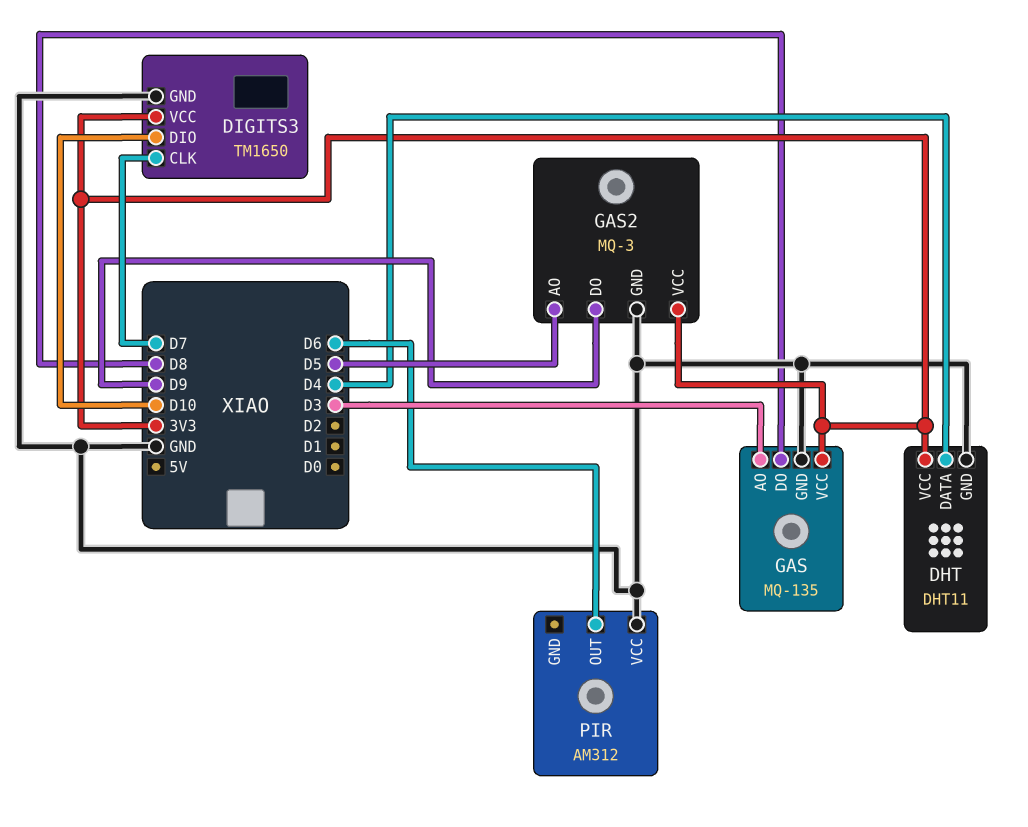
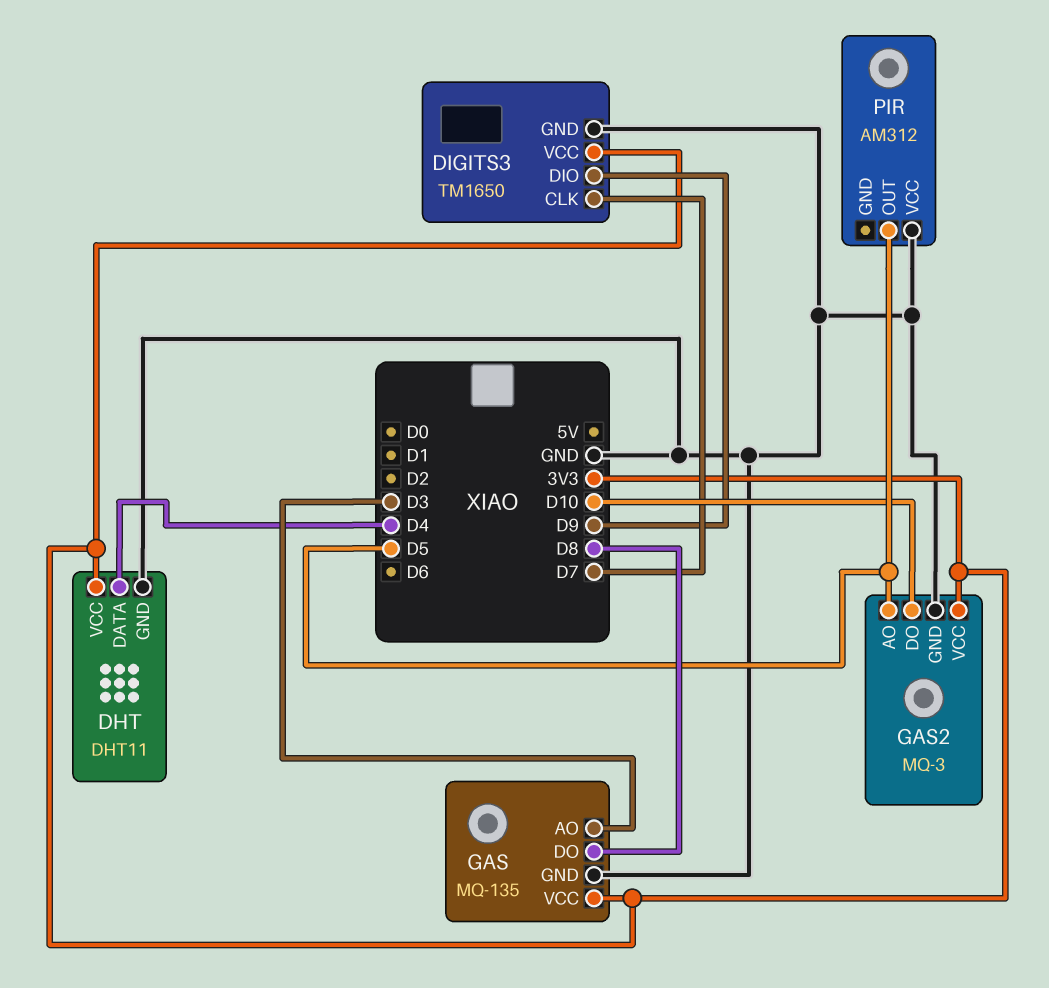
DIGITS3 pin DIO: D10 -> D9
GAS2 pin DO: D9 -> D10
PIR pin OUT: D6 -> D5

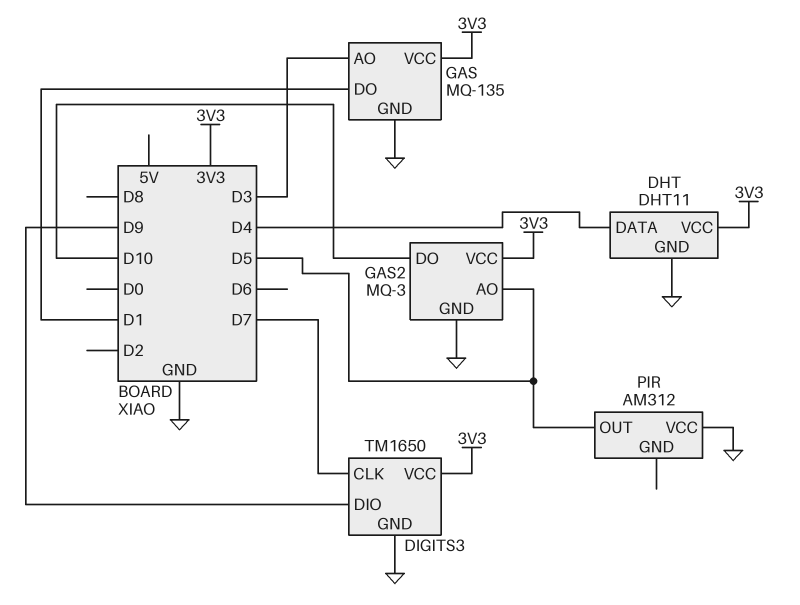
GAS pin DO: D8 -> D1

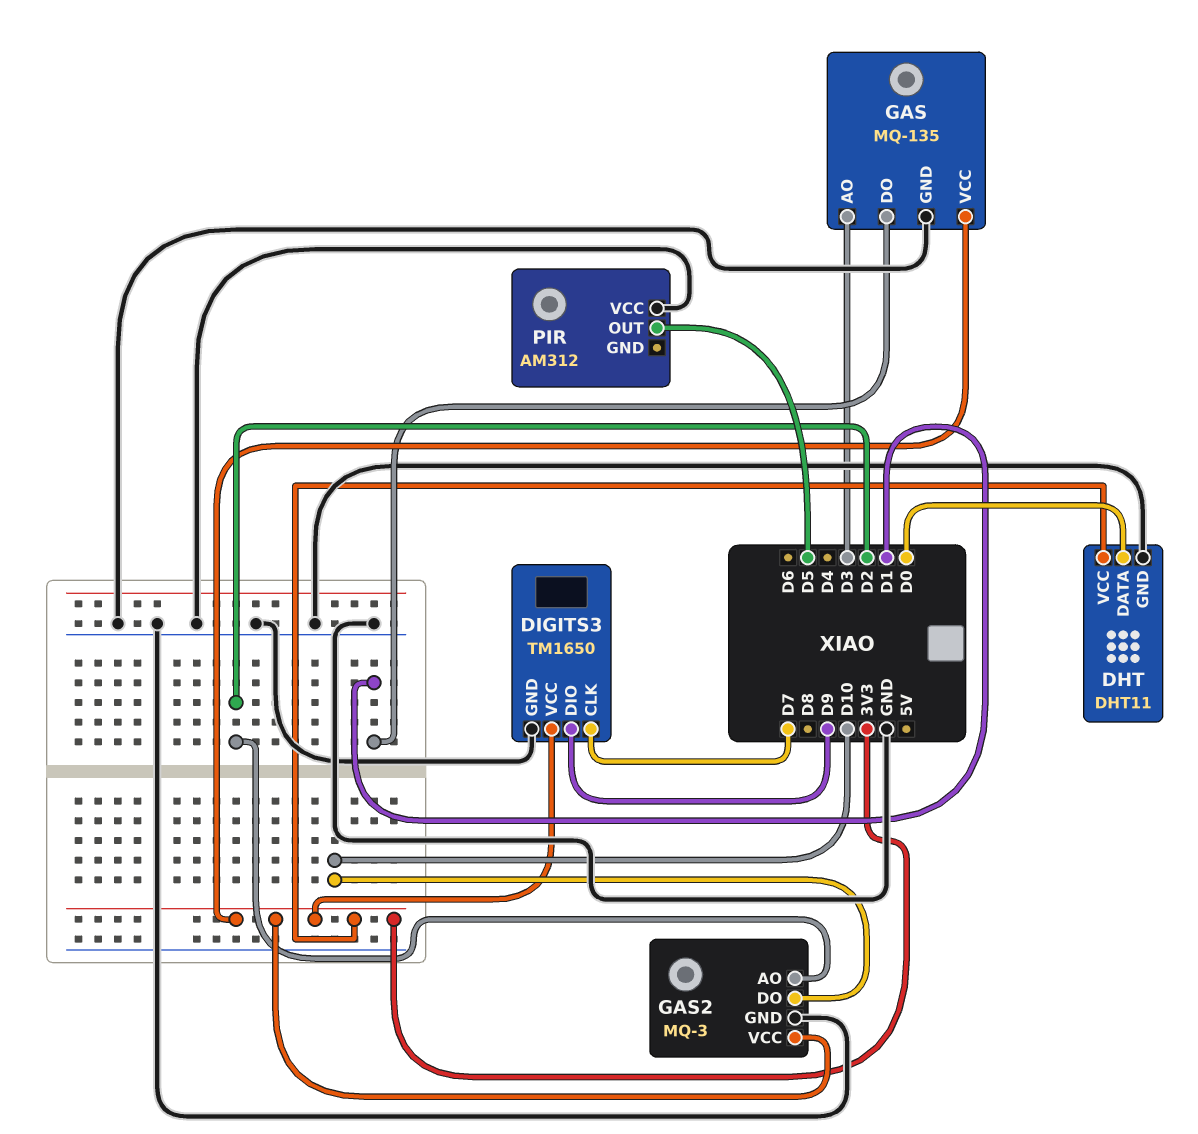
DHT pin DATA: D4 -> D0
GAS2 pin AO: D5 -> D2

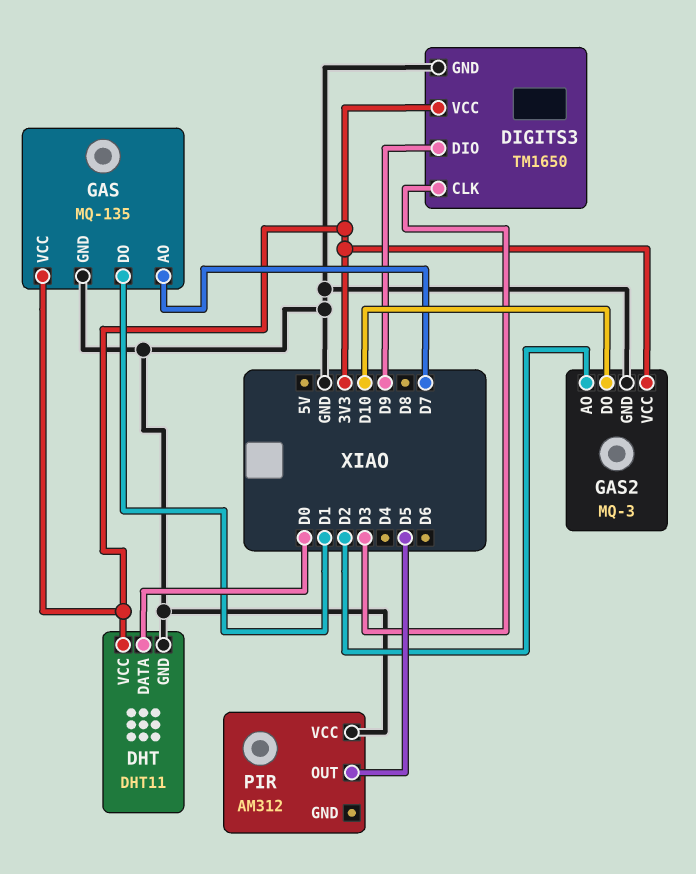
DIGITS3 pin CLK: D7 -> D3
GAS pin AO: D3 -> D7

